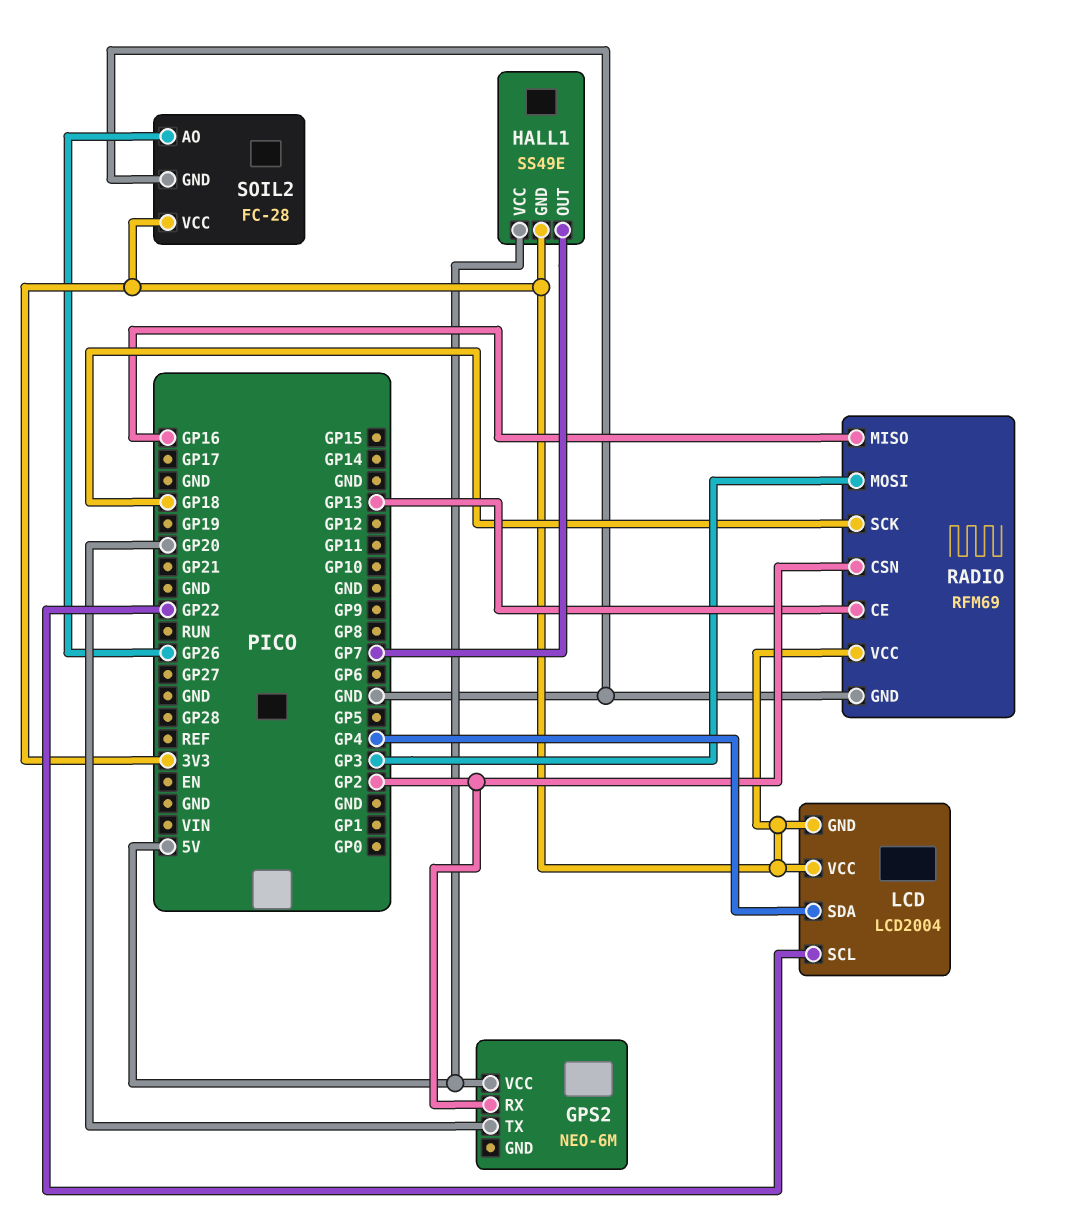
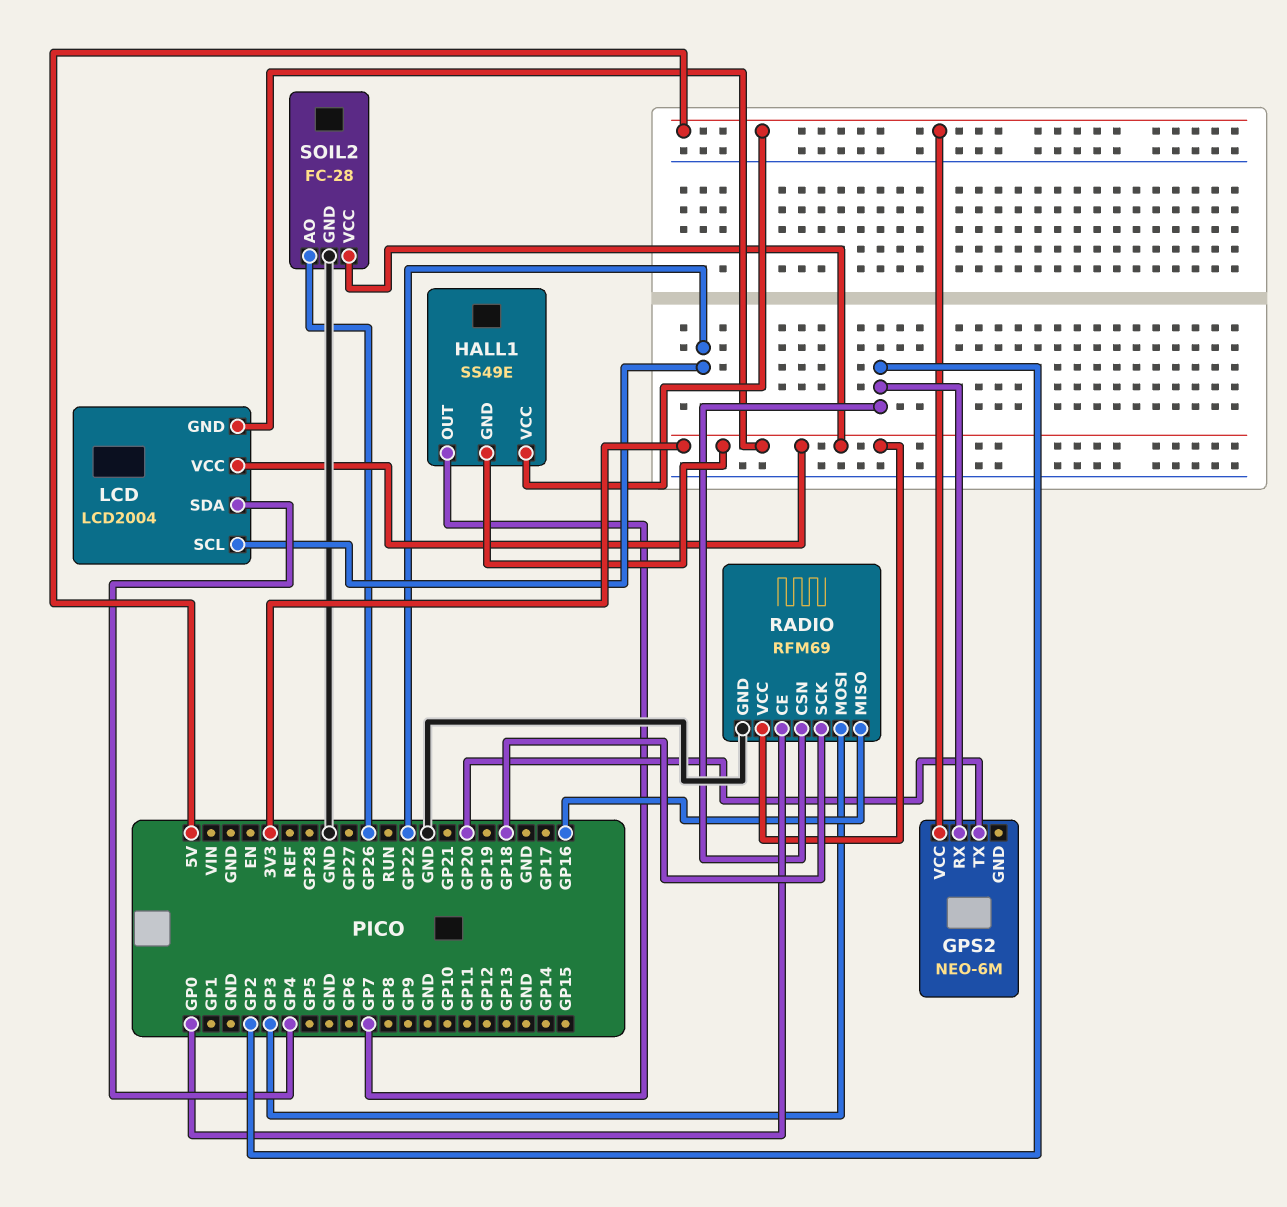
RADIO pin CE: GP13 -> GP0

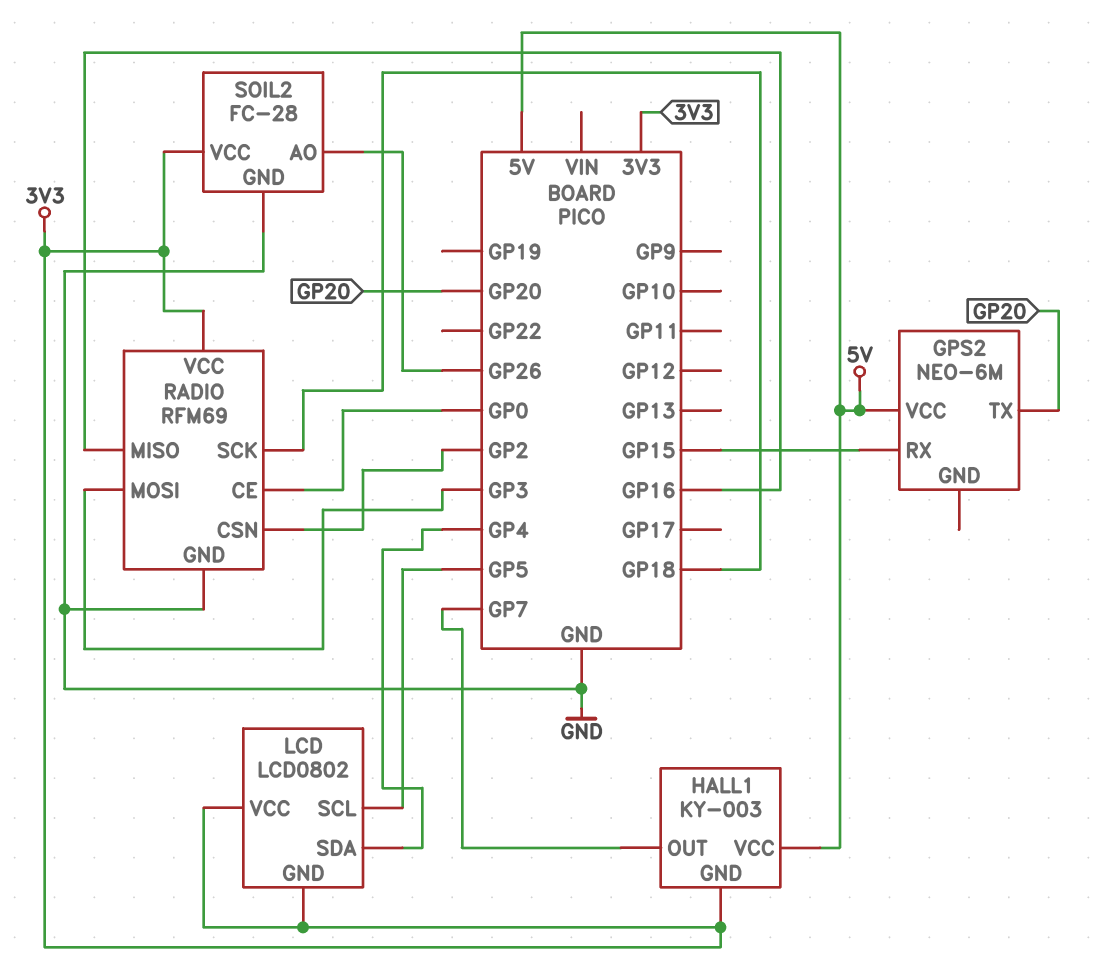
GPS2 pin RX: GP2 -> GP15
HALL1: SS49E -> KY-003
LCD: LCD2004 -> LCD0802
LCD pin SCL: GP22 -> GP5

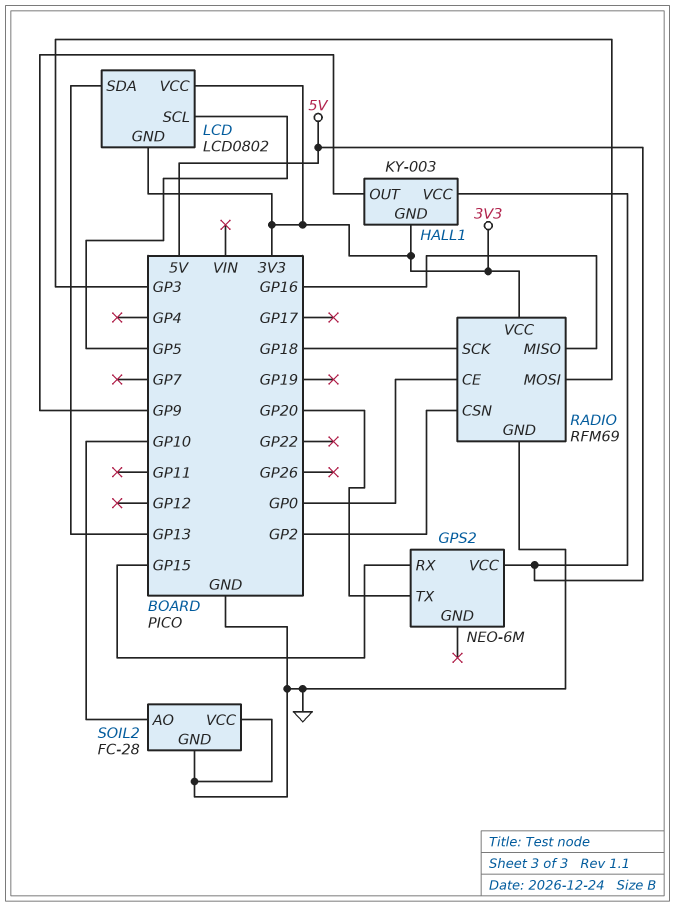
HALL1 pin OUT: GP7 -> GP9
LCD pin SDA: GP4 -> GP13
SOIL2 pin AO: GP26 -> GP10
SOIL2 pin VCC: 3V3 -> GND

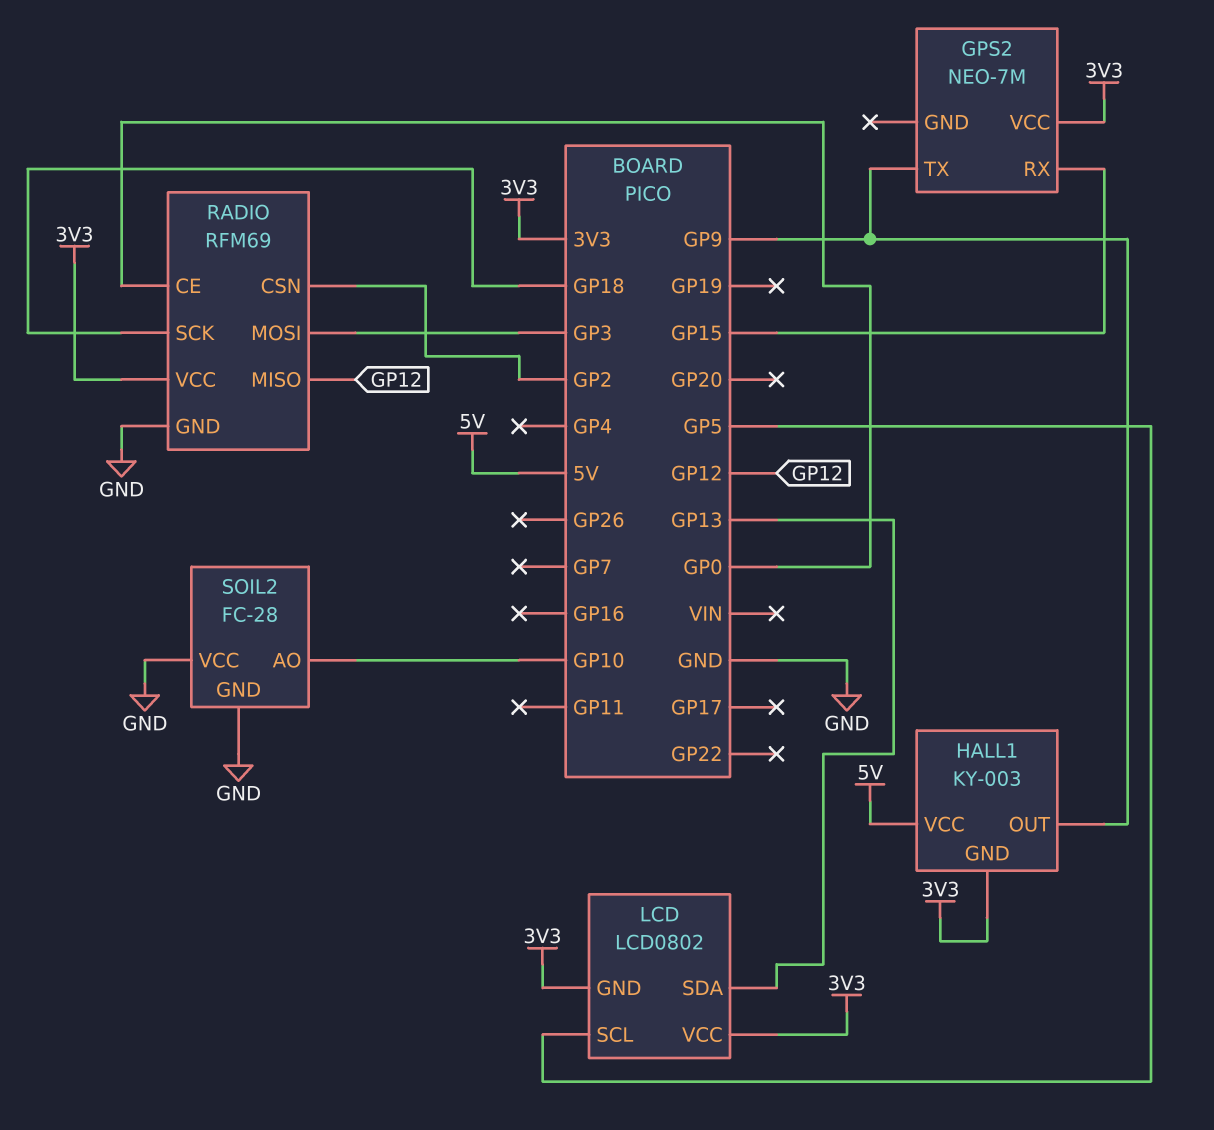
GPS2: NEO-6M -> NEO-7M
GPS2 pin TX: GP20 -> GP9
GPS2 pin VCC: 5V -> 3V3
RADIO pin MISO: GP16 -> GP12

